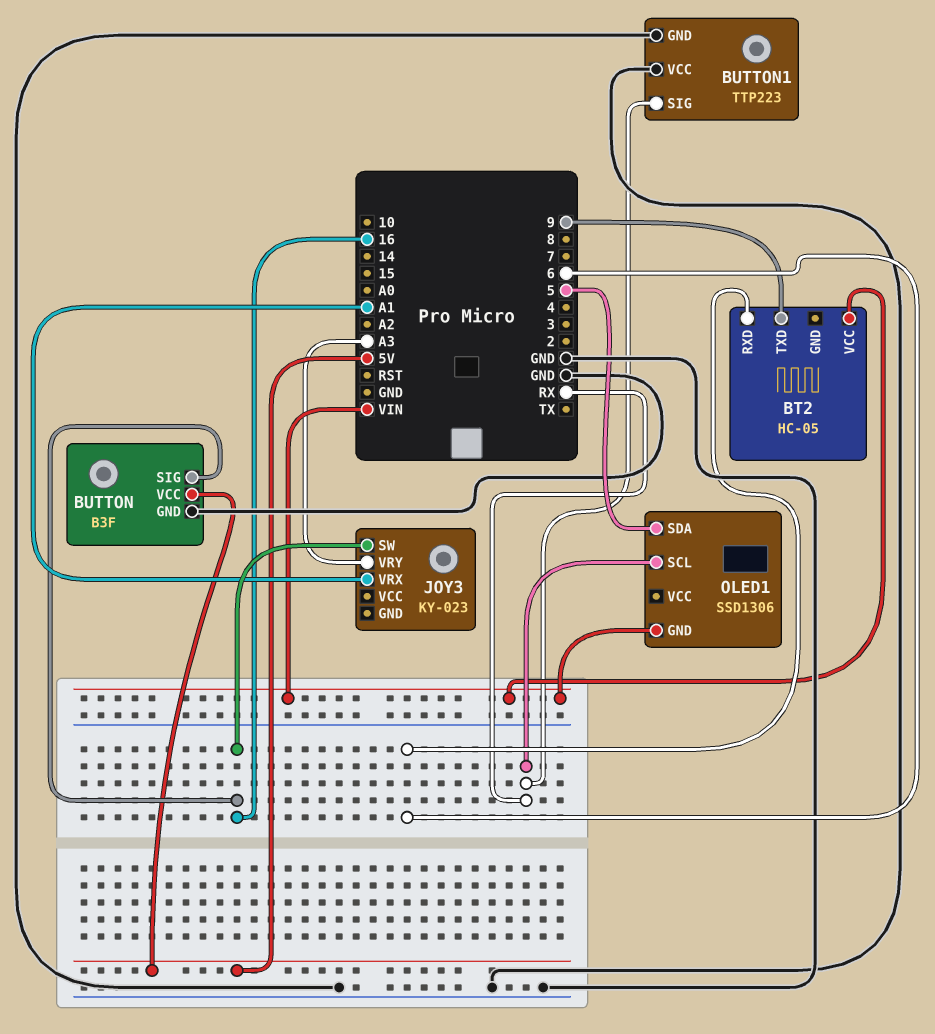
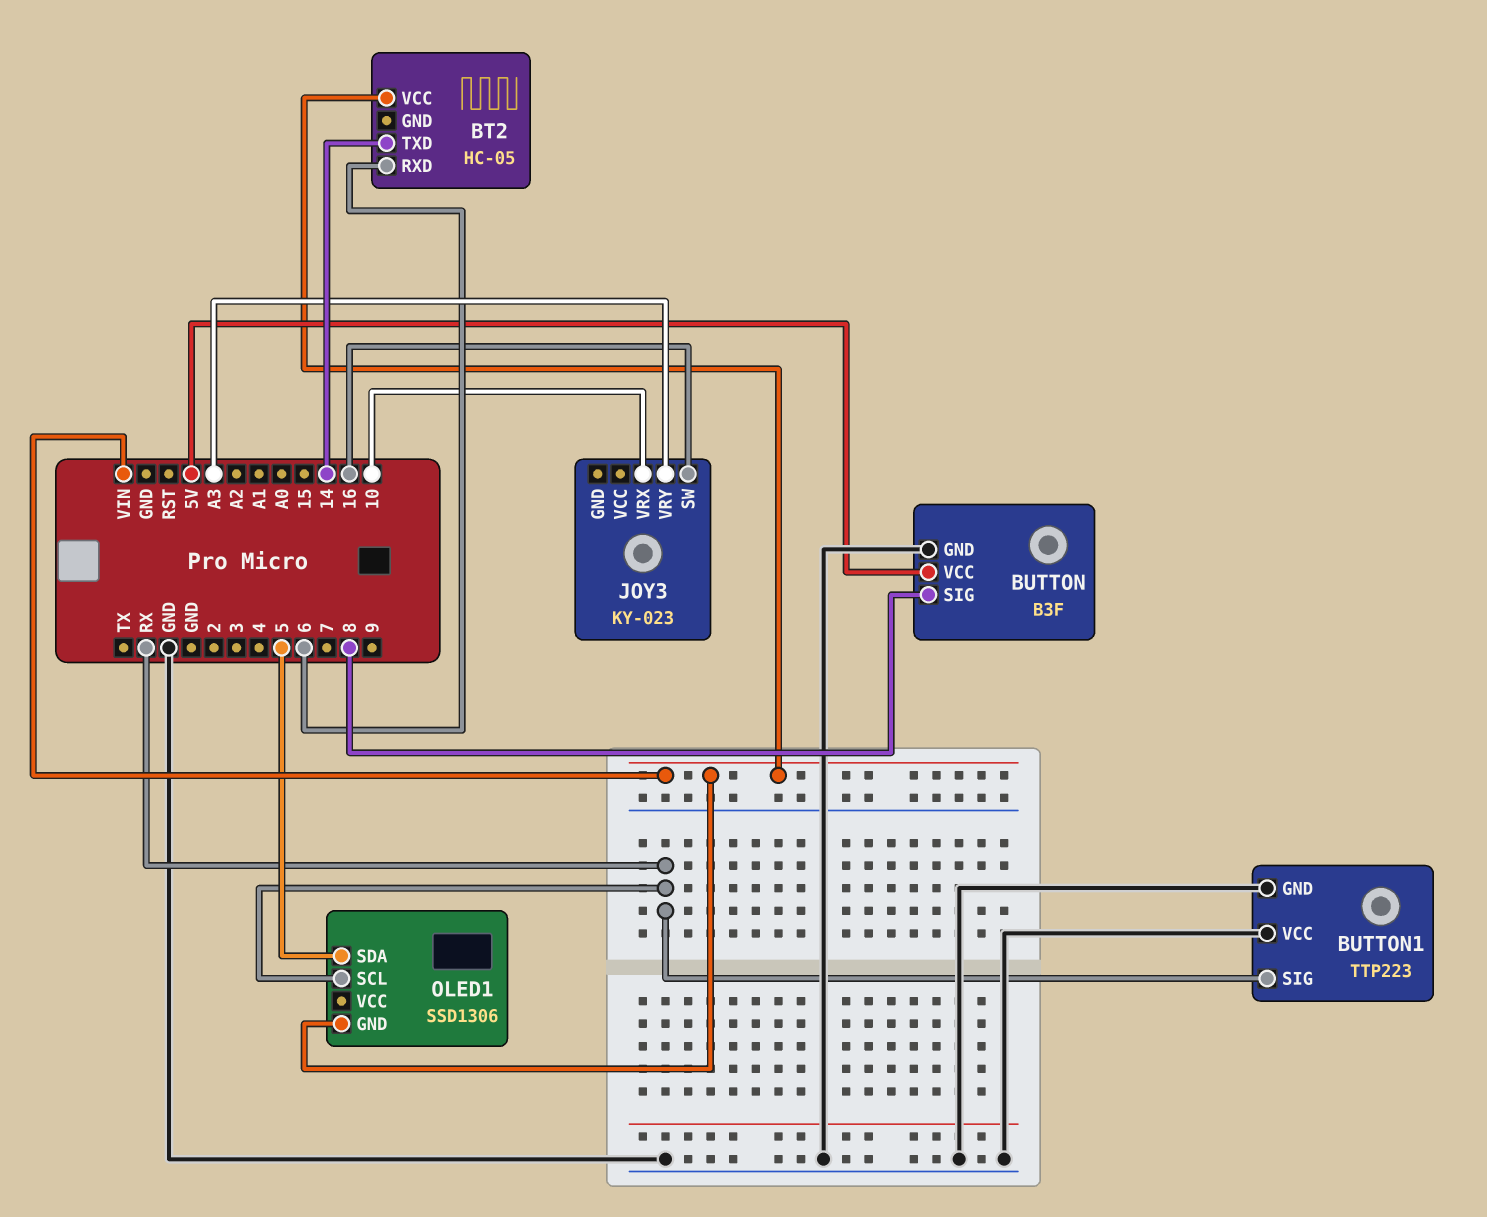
BT2 pin TXD: 9 -> 14
BUTTON pin SIG: 16 -> 8
JOY3 pin VRX: A1 -> 10

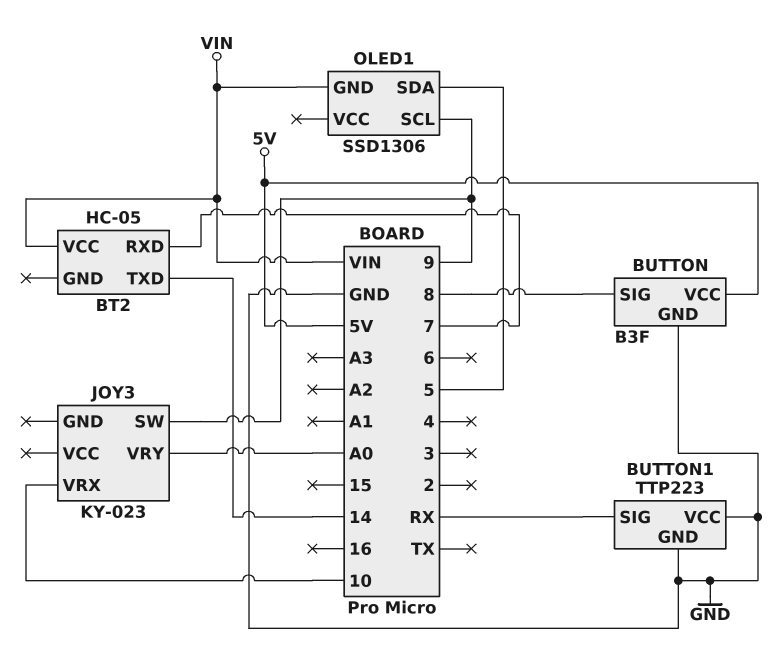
BT2 pin RXD: 6 -> 7
JOY3 pin SW: 16 -> 9
JOY3 pin VRY: A3 -> A0
OLED1 pin SCL: RX -> 9

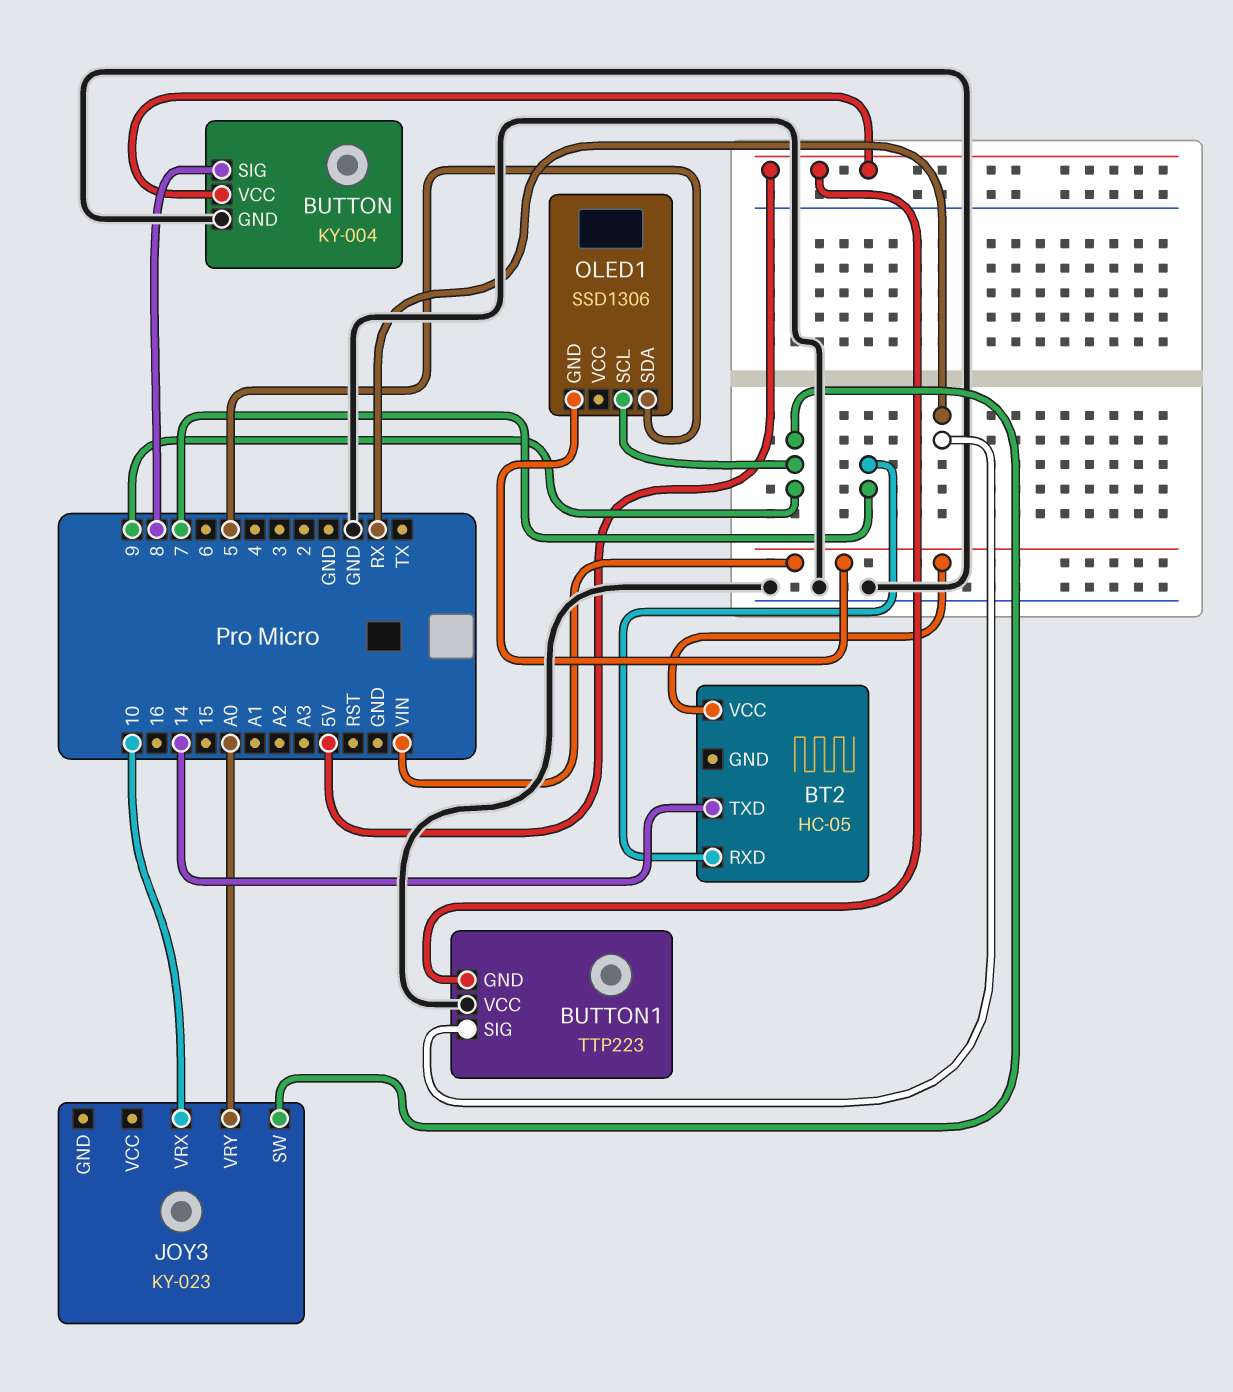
BUTTON: B3F -> KY-004
BUTTON1 pin GND: GND -> 5V

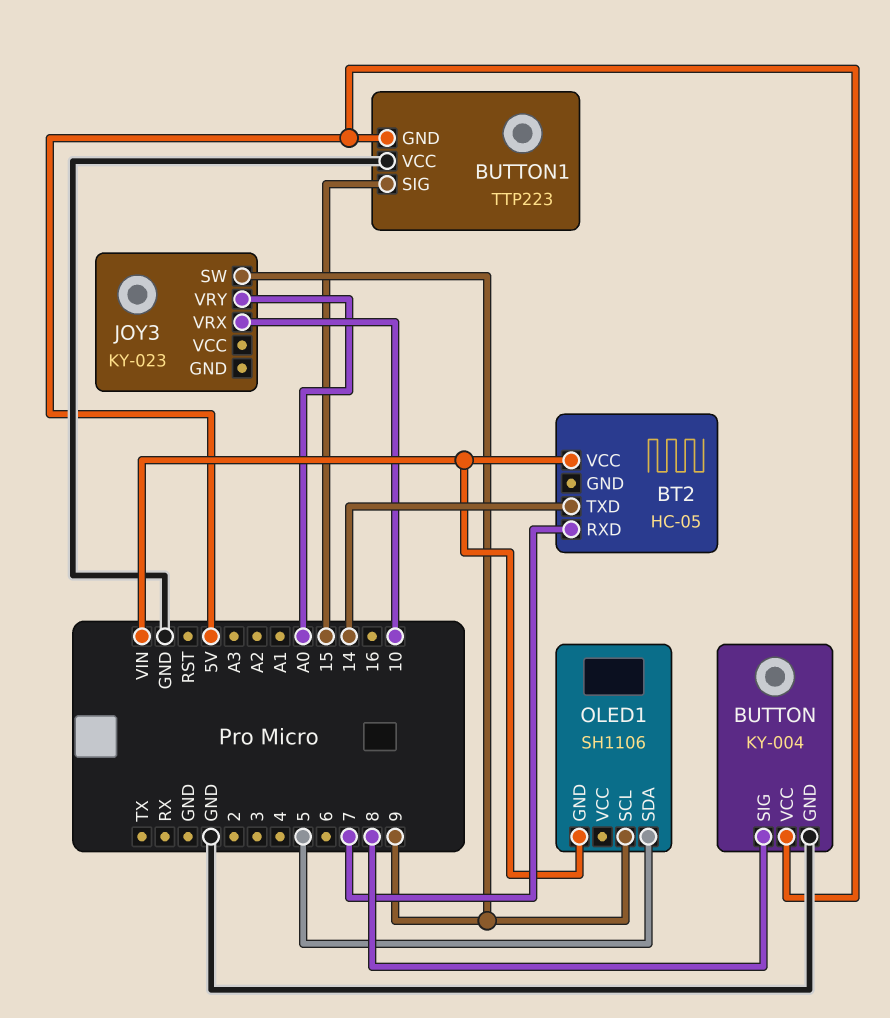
BUTTON1 pin SIG: RX -> 15
OLED1: SSD1306 -> SH1106

